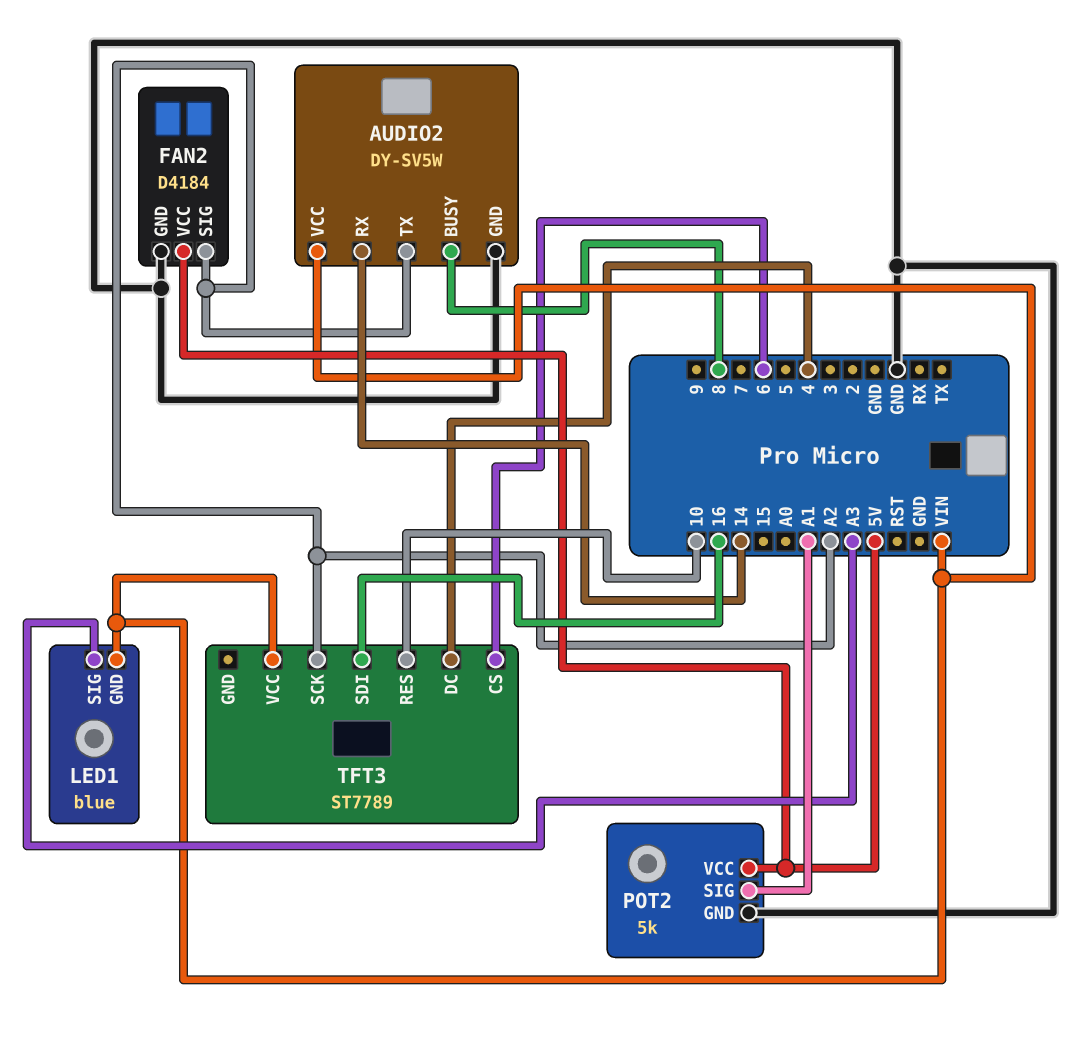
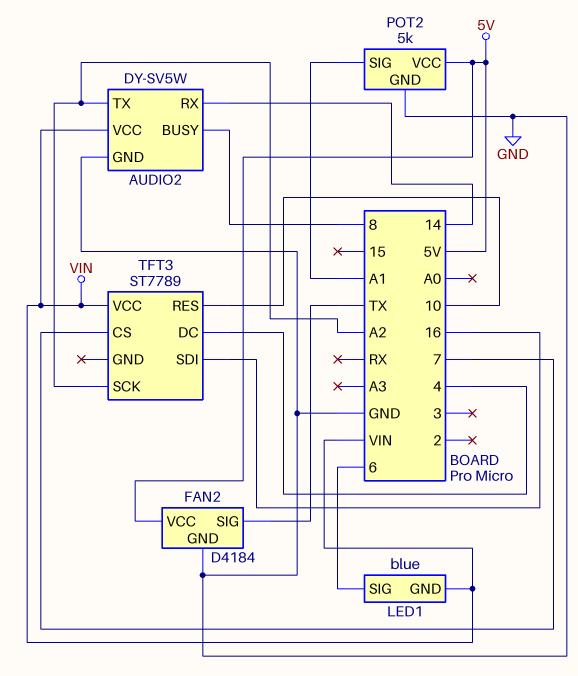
FAN2 pin SIG: A2 -> TX
LED1 pin SIG: A3 -> 6
TFT3 pin CS: 6 -> 7

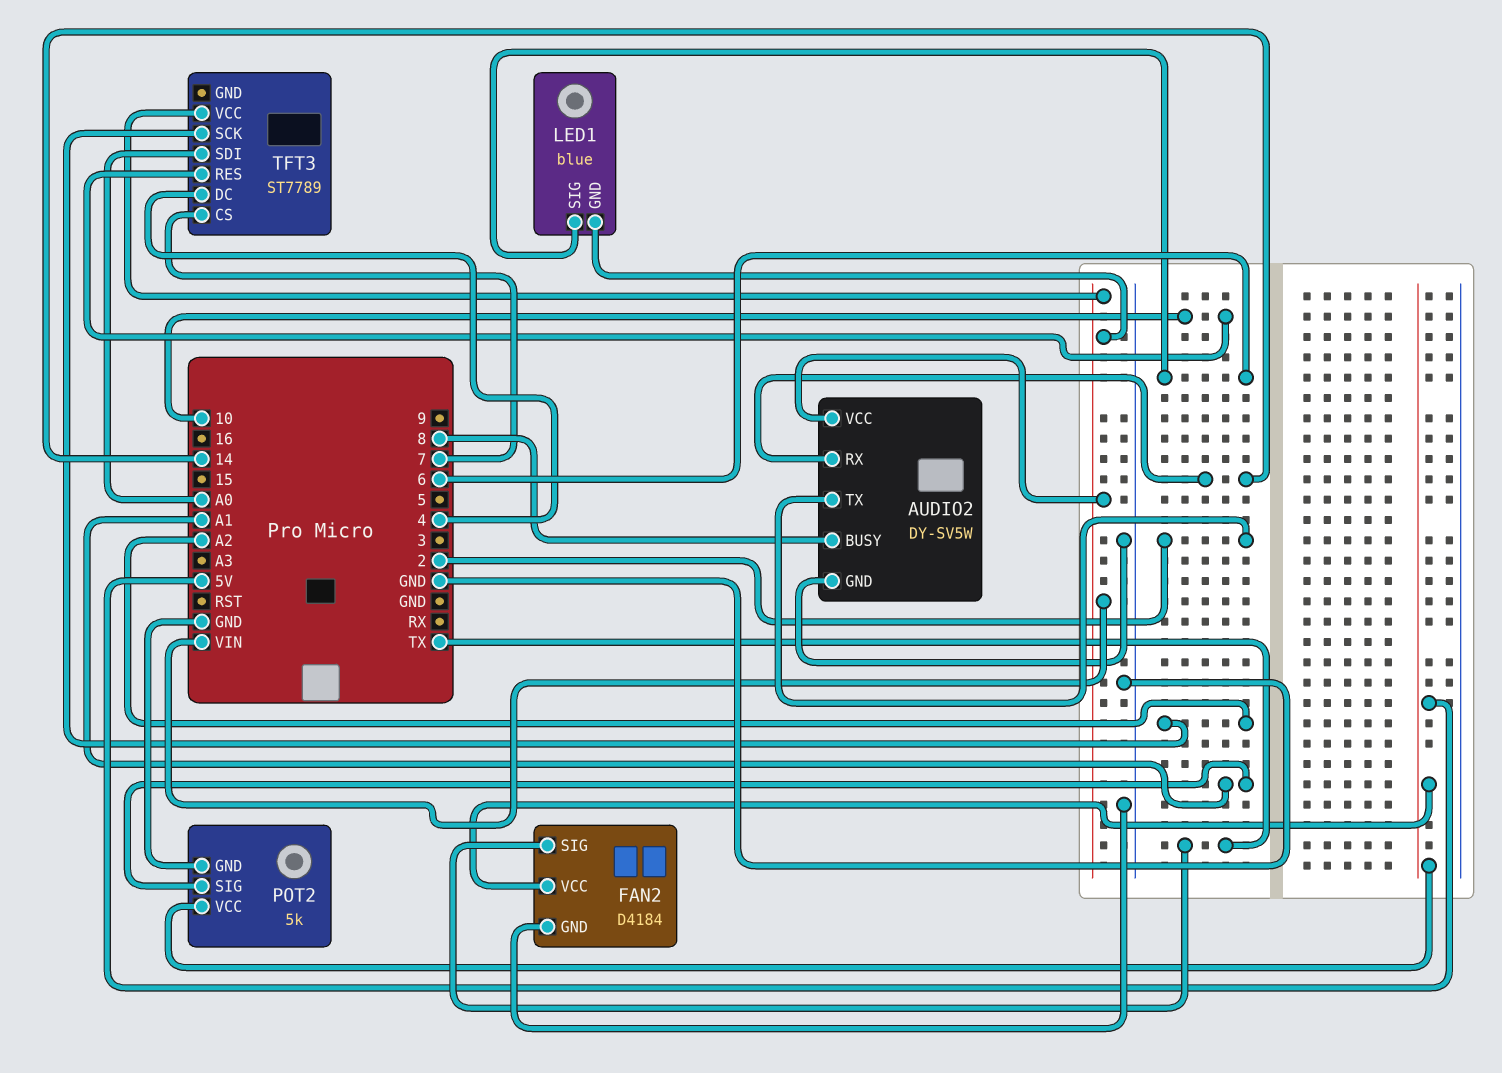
AUDIO2 pin TX: A2 -> 2
TFT3 pin SDI: 16 -> A0

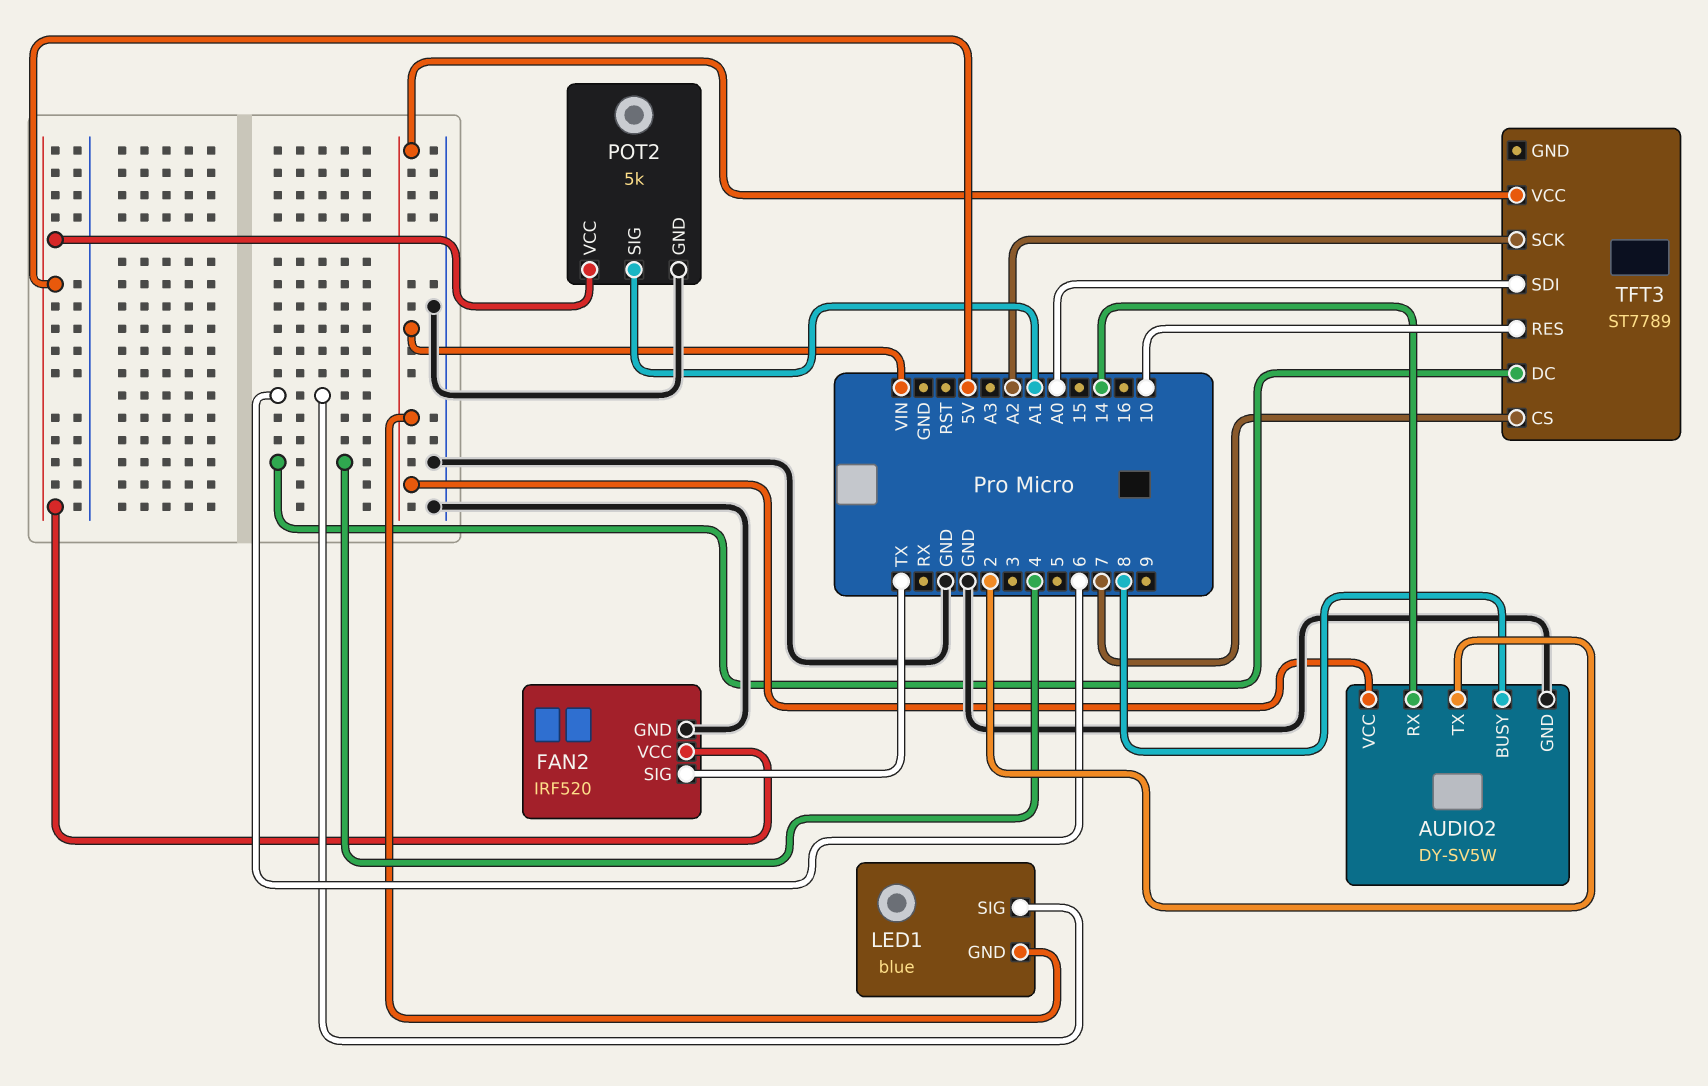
FAN2: D4184 -> IRF520

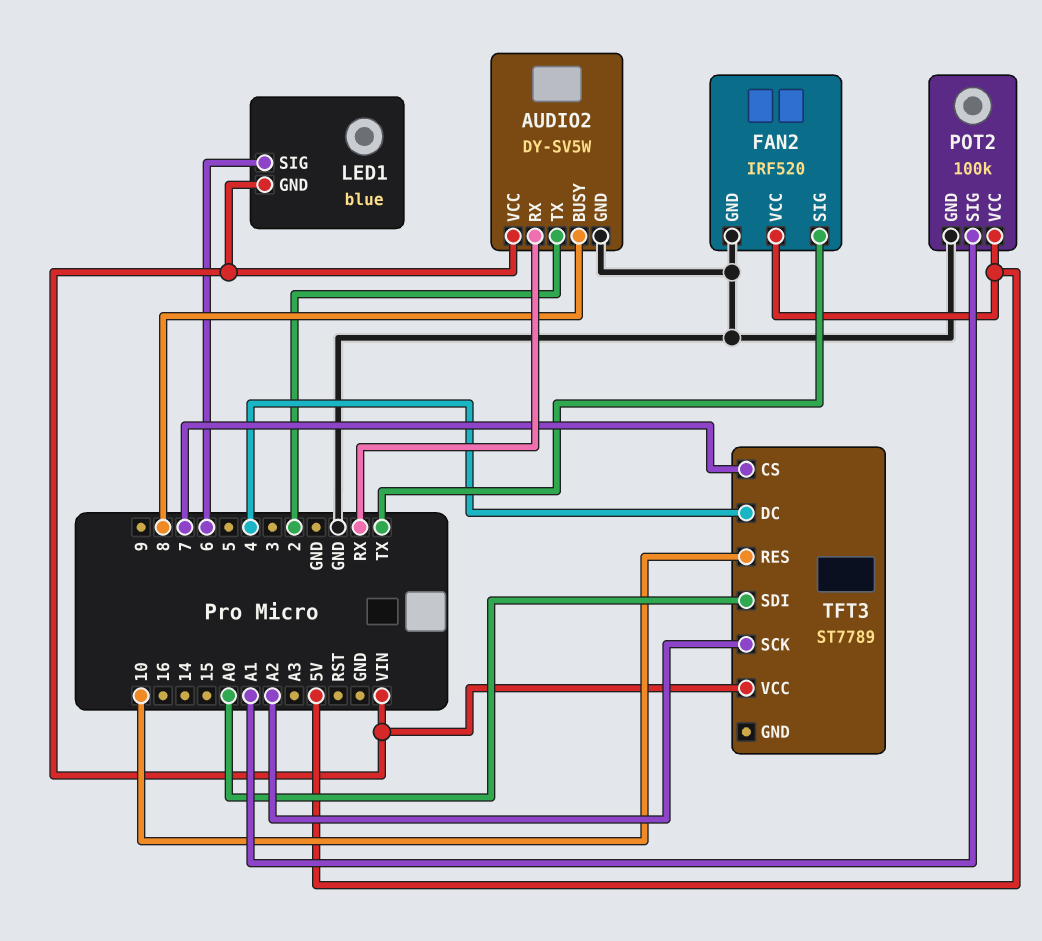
AUDIO2 pin RX: 14 -> RX
POT2: 5k -> 100k

